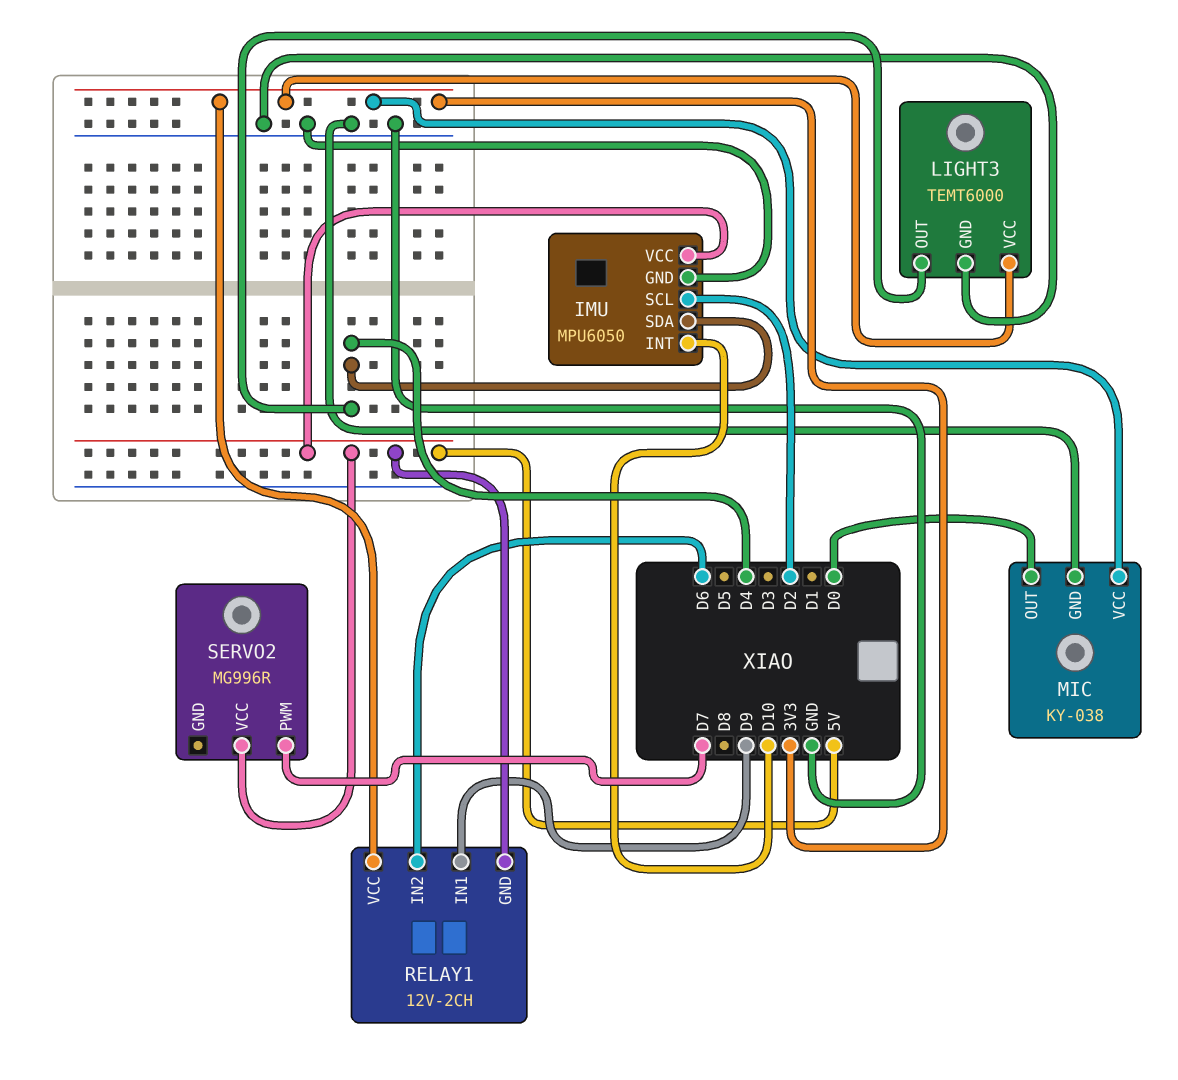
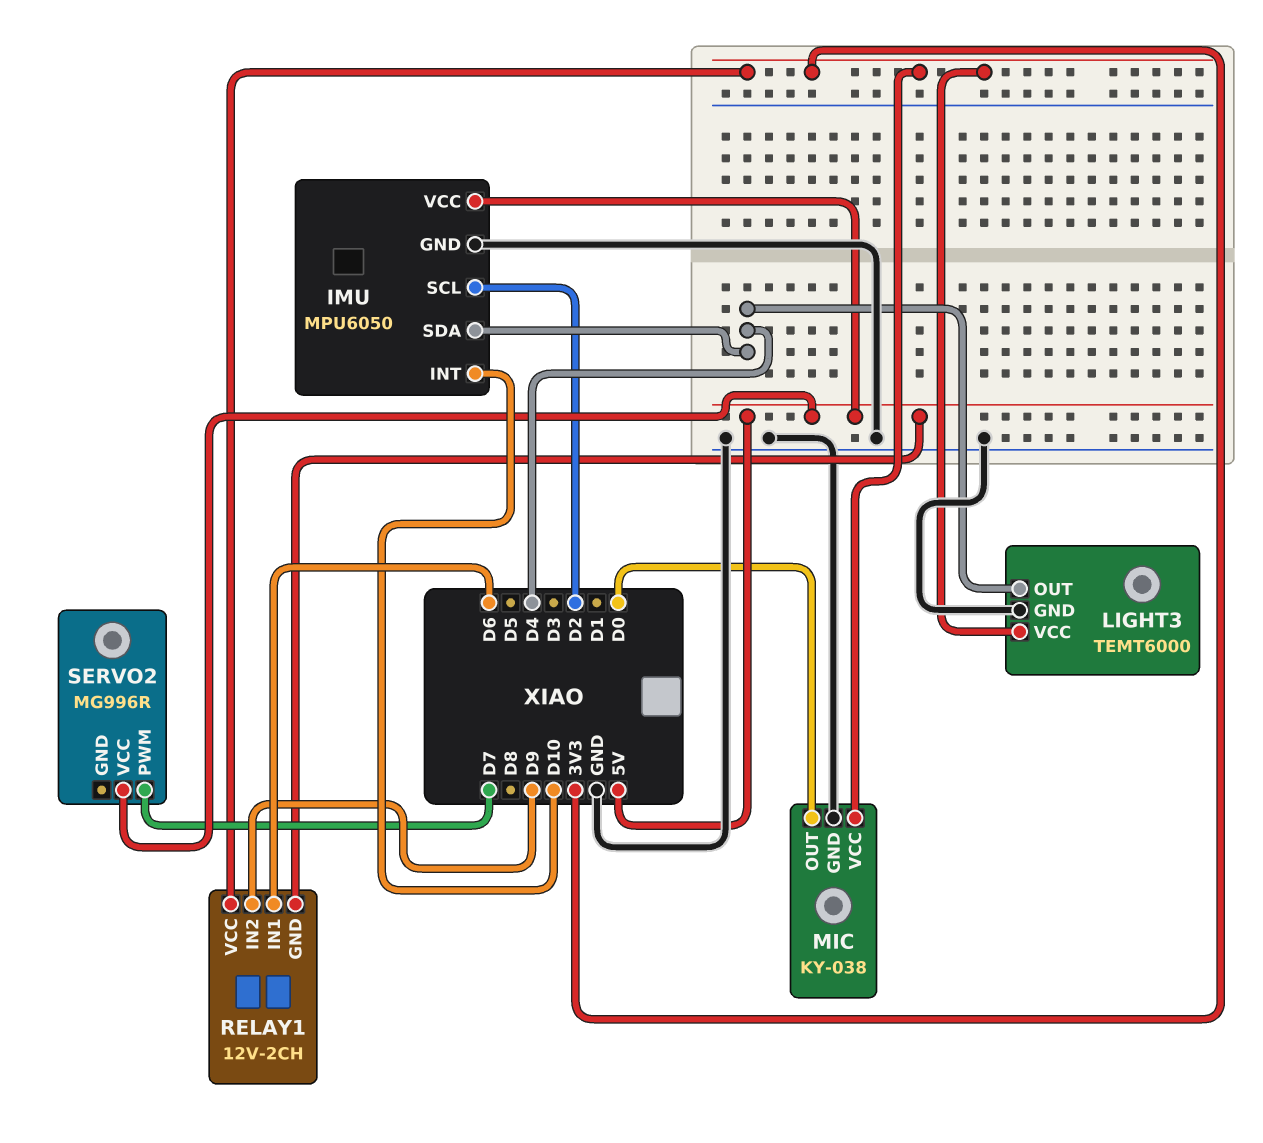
RELAY1 pin IN1: D9 -> D6
RELAY1 pin IN2: D6 -> D9

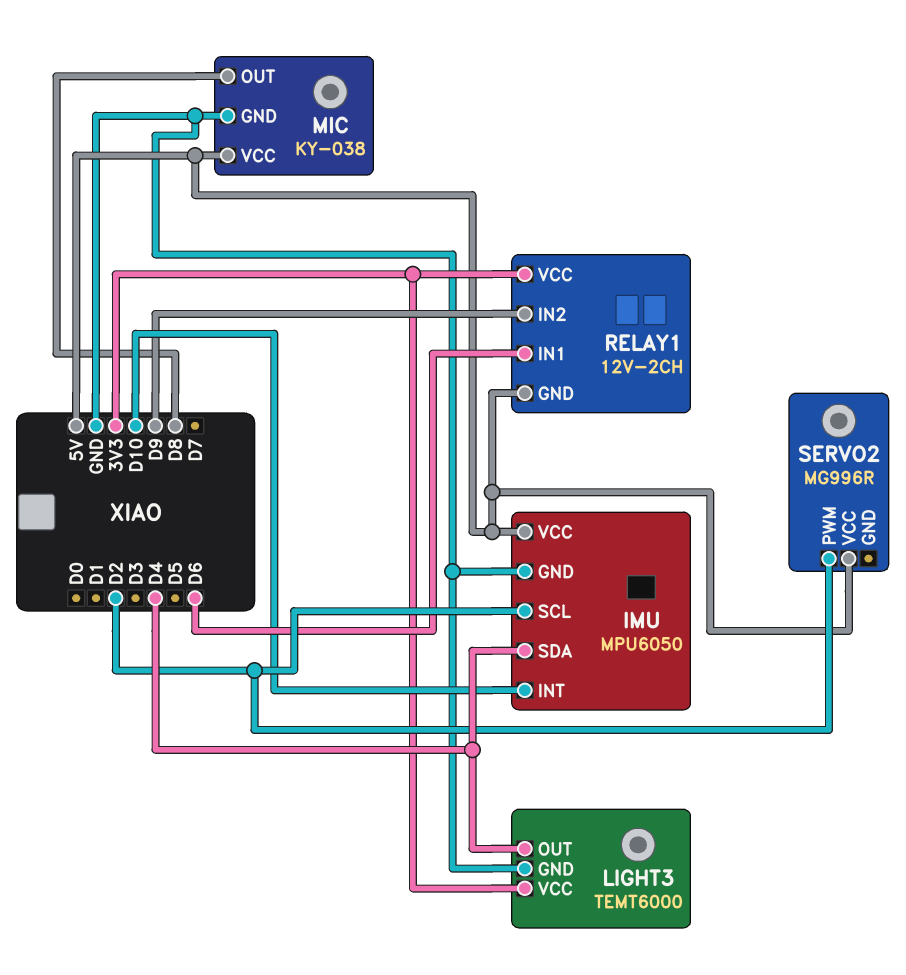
MIC pin OUT: D0 -> D8
MIC pin VCC: 3V3 -> 5V
SERVO2 pin PWM: D7 -> D2

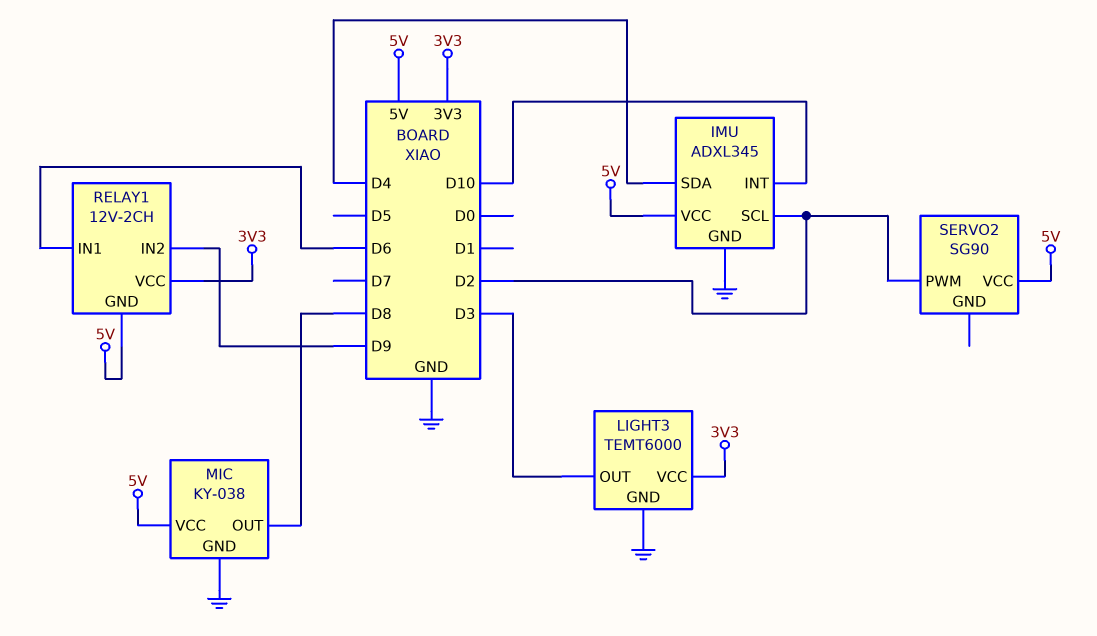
IMU: MPU6050 -> ADXL345
LIGHT3 pin OUT: D4 -> D3
SERVO2: MG996R -> SG90

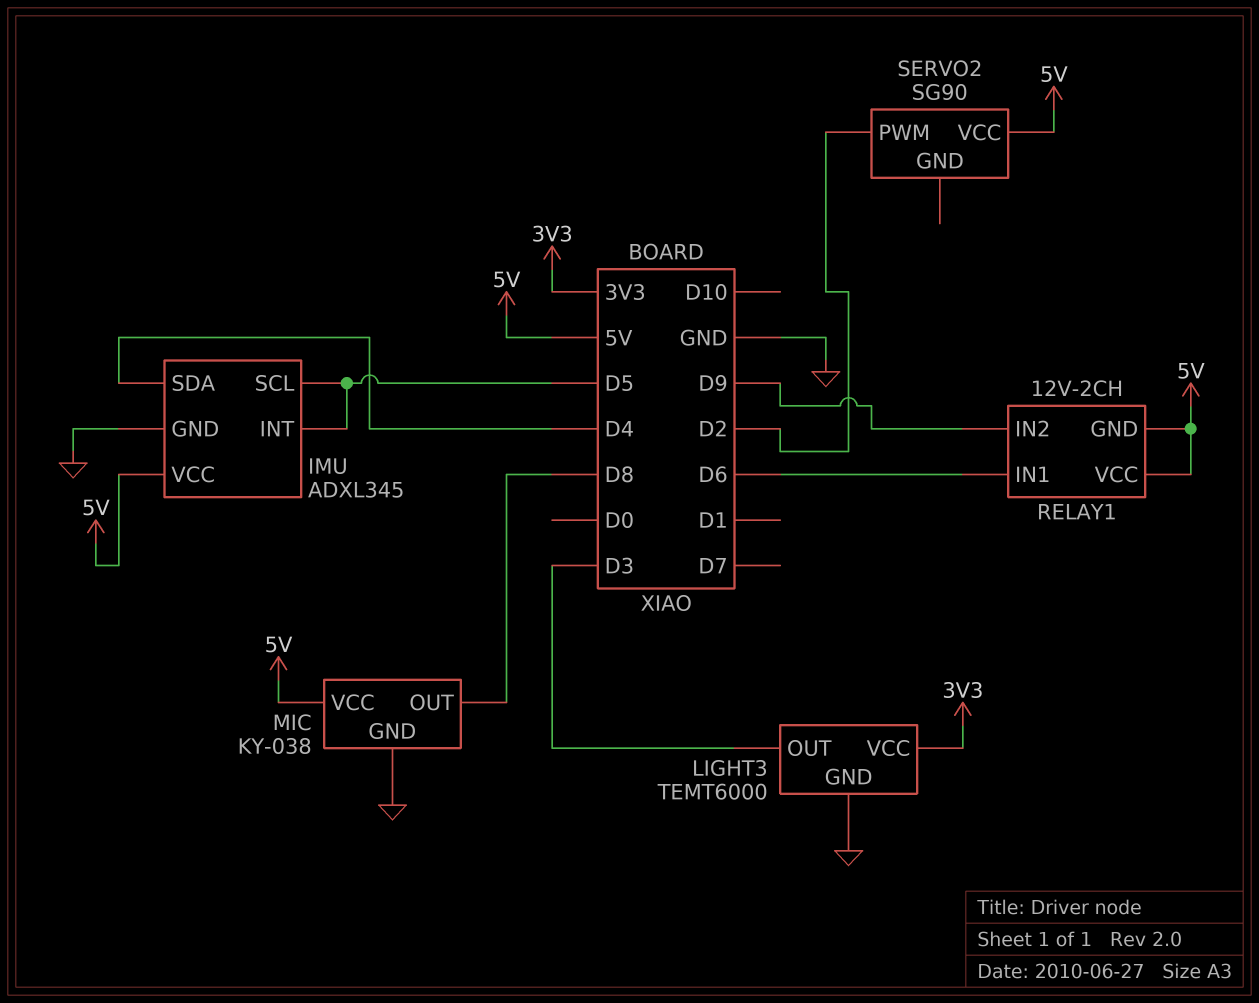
IMU pin INT: D10 -> D5
IMU pin SCL: D2 -> D5
RELAY1 pin VCC: 3V3 -> 5V

